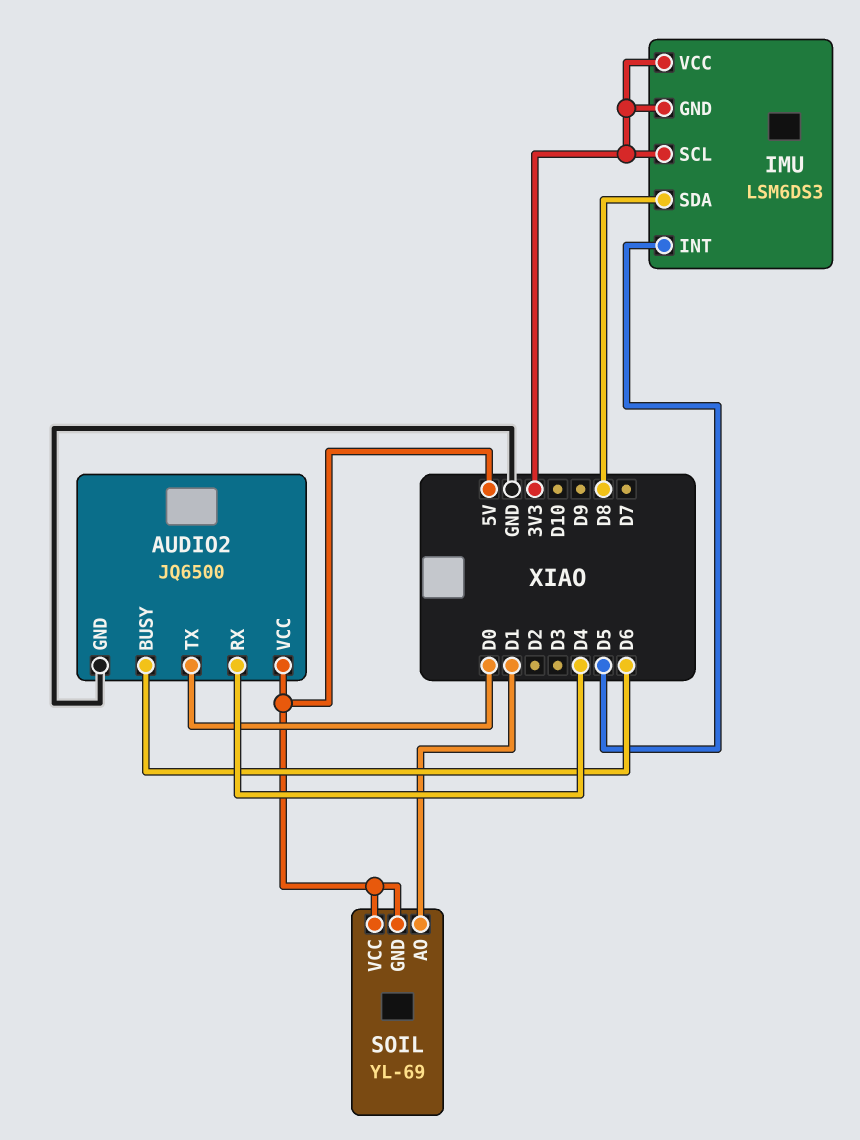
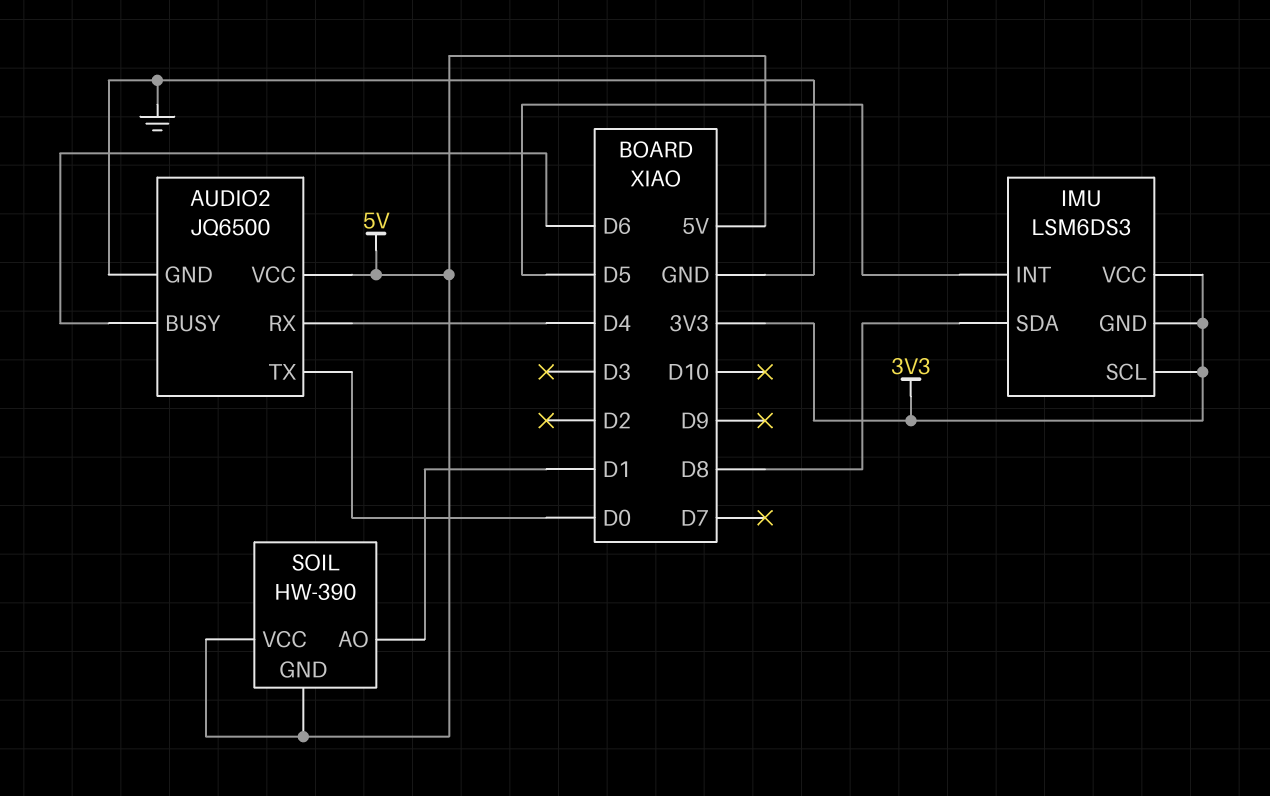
SOIL: YL-69 -> HW-390

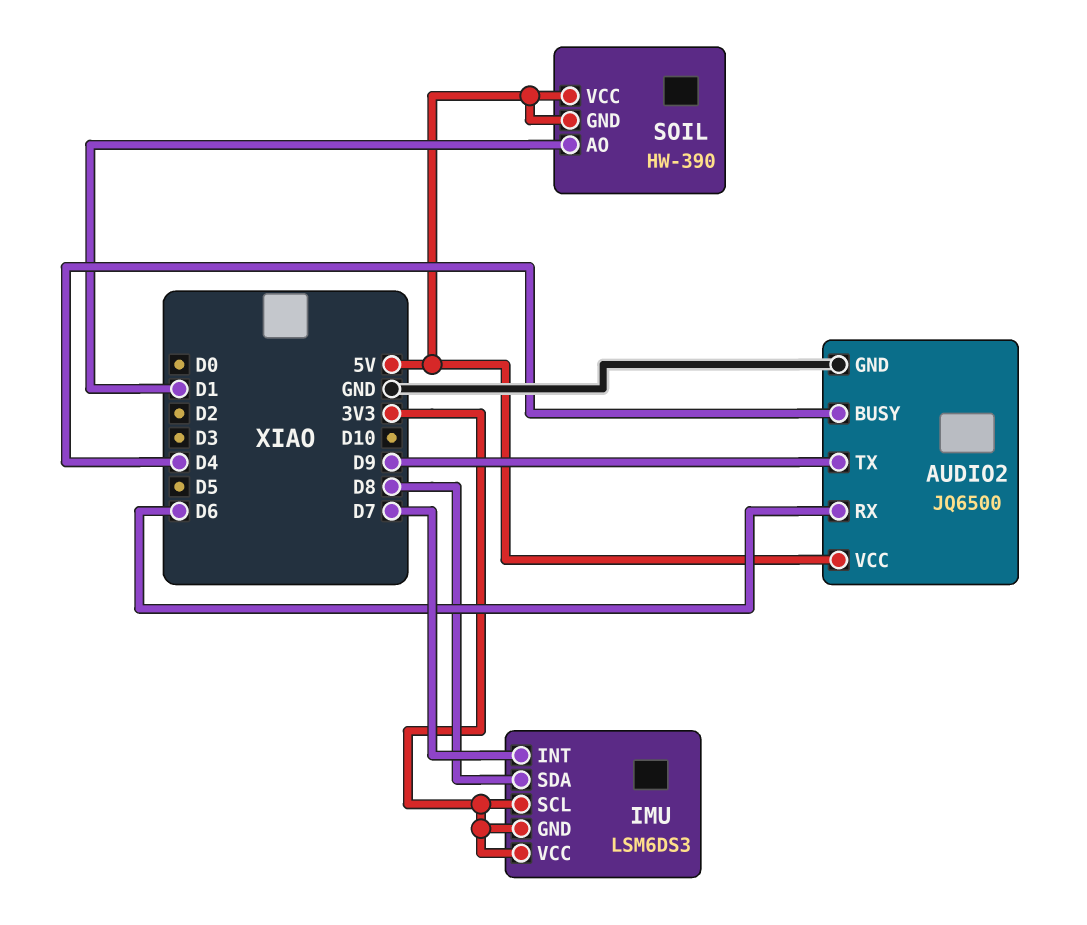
AUDIO2 pin BUSY: D6 -> D4
AUDIO2 pin RX: D4 -> D6
AUDIO2 pin TX: D0 -> D9
IMU pin INT: D5 -> D7

